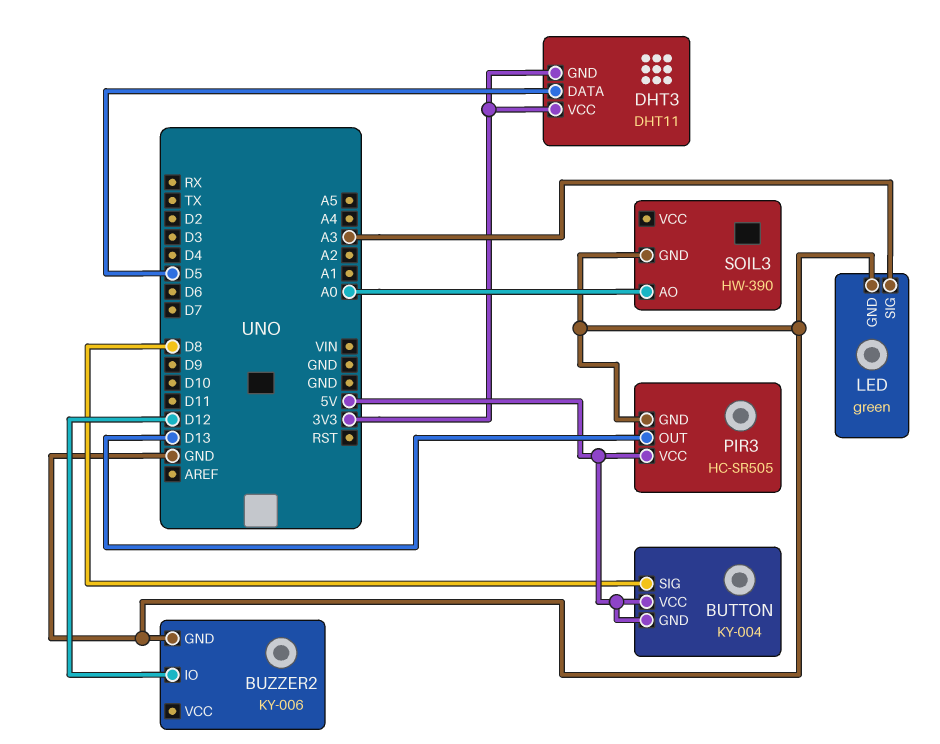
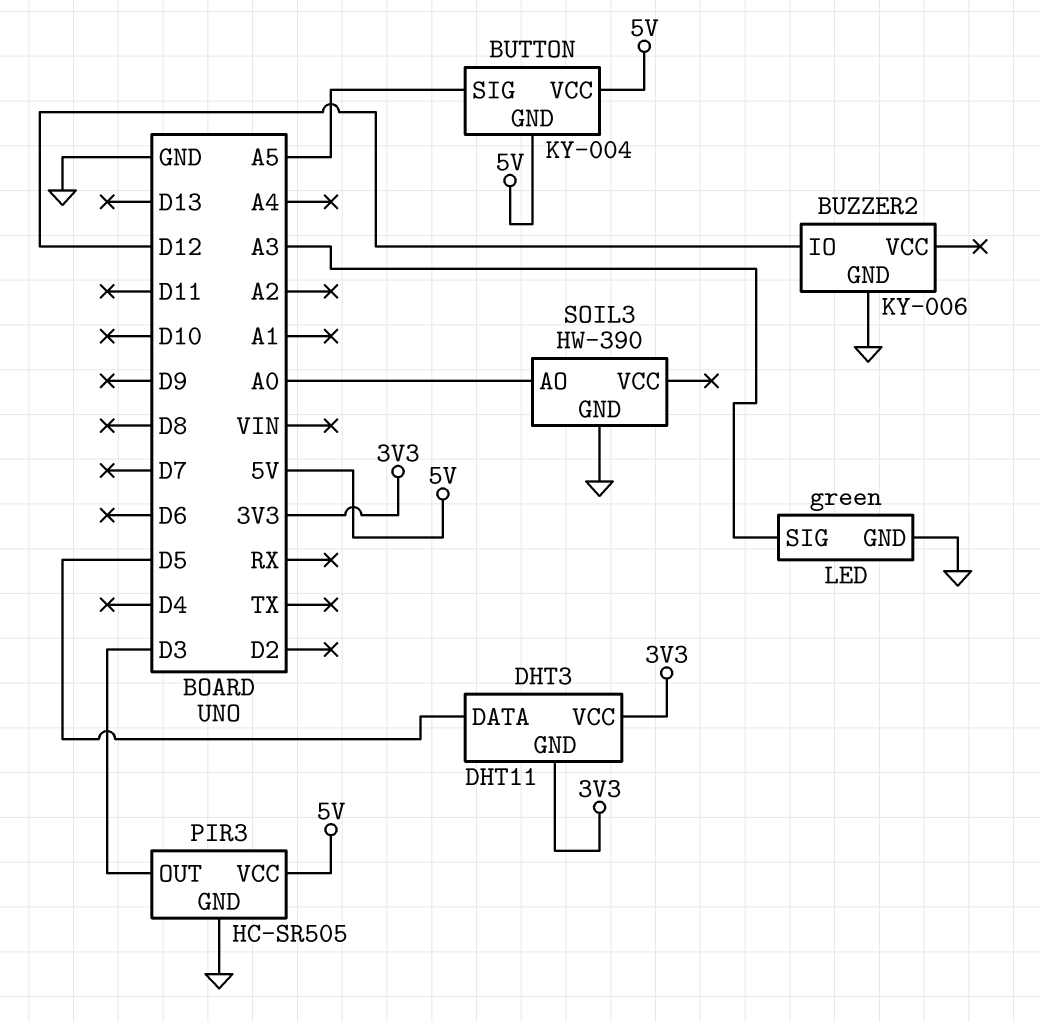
BUTTON pin SIG: D8 -> A5
PIR3 pin OUT: D13 -> D3

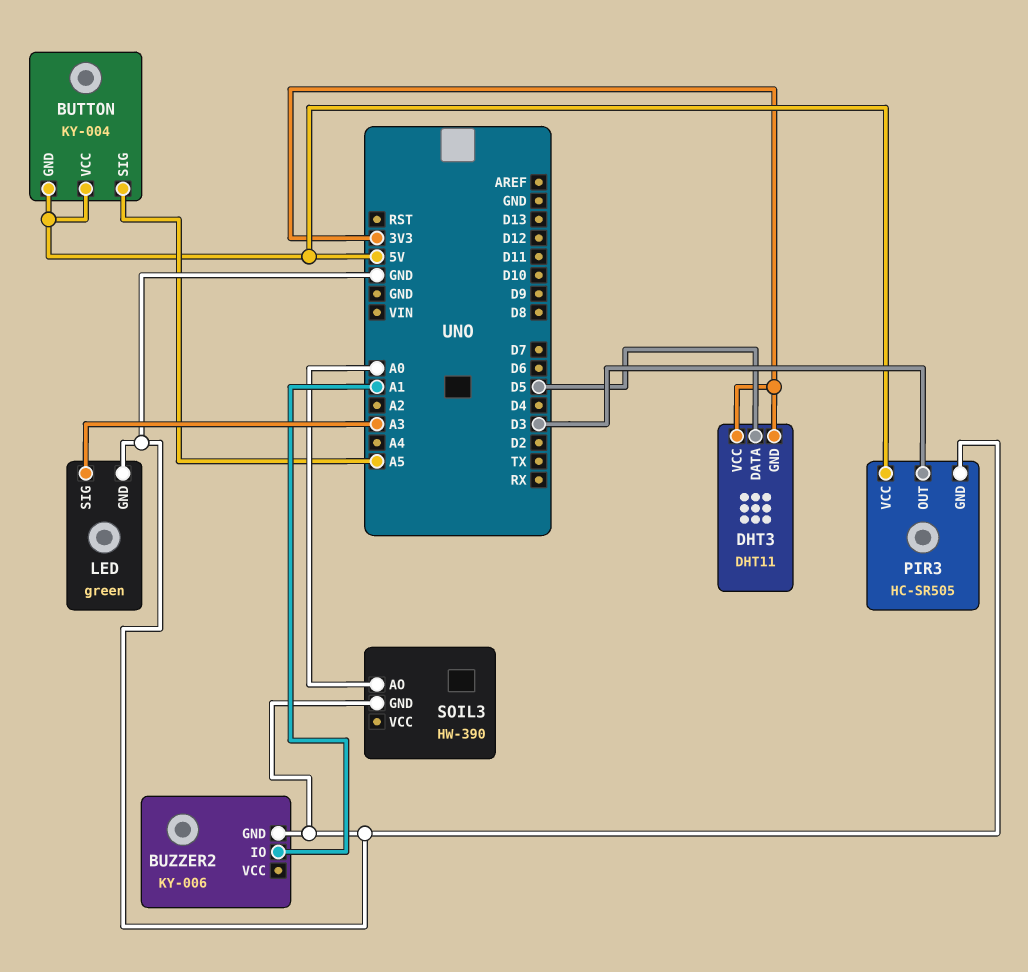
BUZZER2 pin IO: D12 -> A1

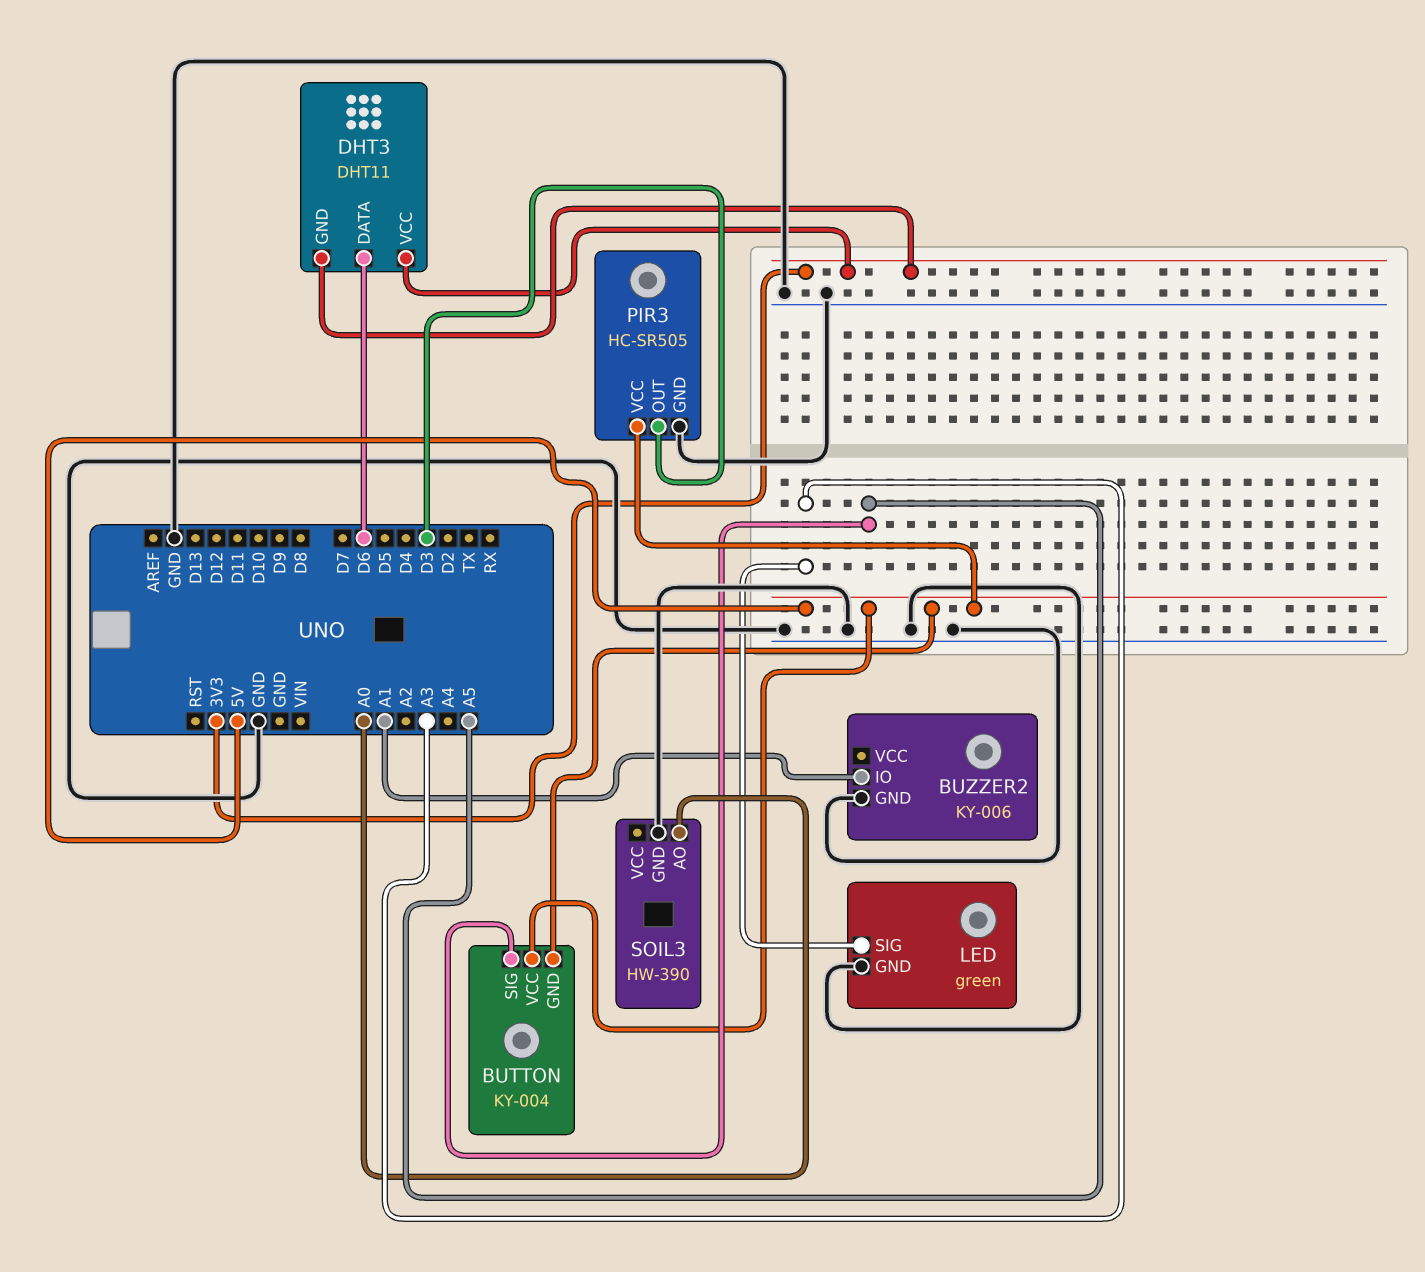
DHT3 pin DATA: D5 -> D6

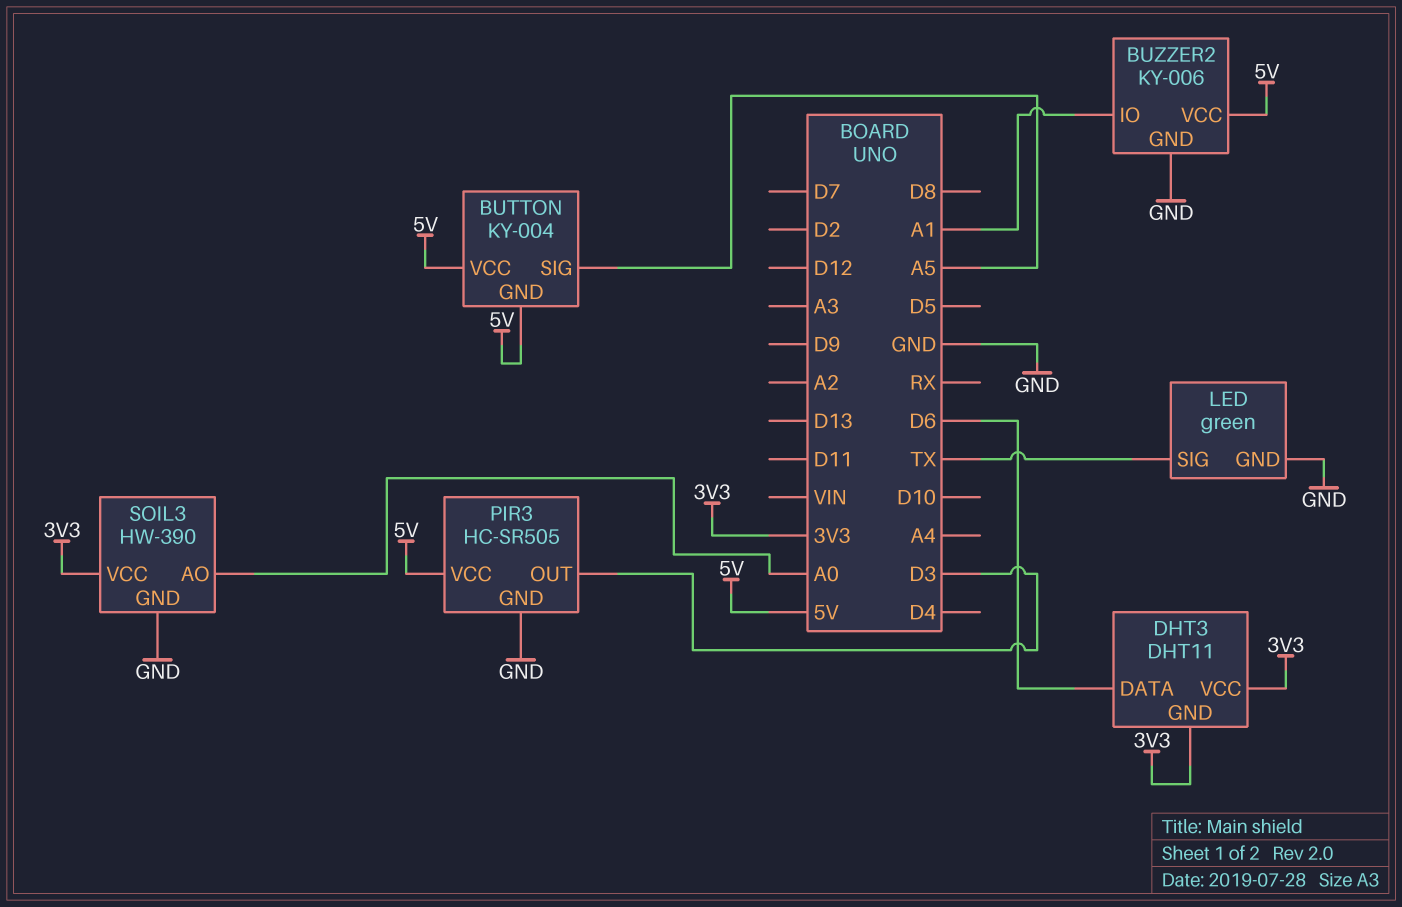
BUZZER2 pin VCC: none -> 5V
LED pin SIG: A3 -> TX
SOIL3 pin VCC: none -> 3V3

